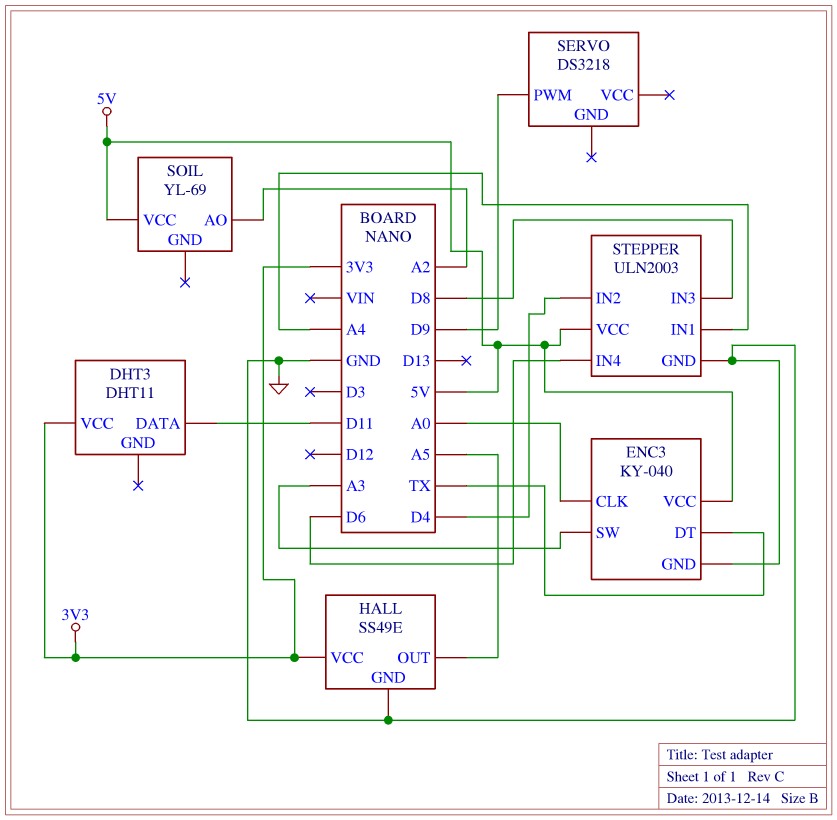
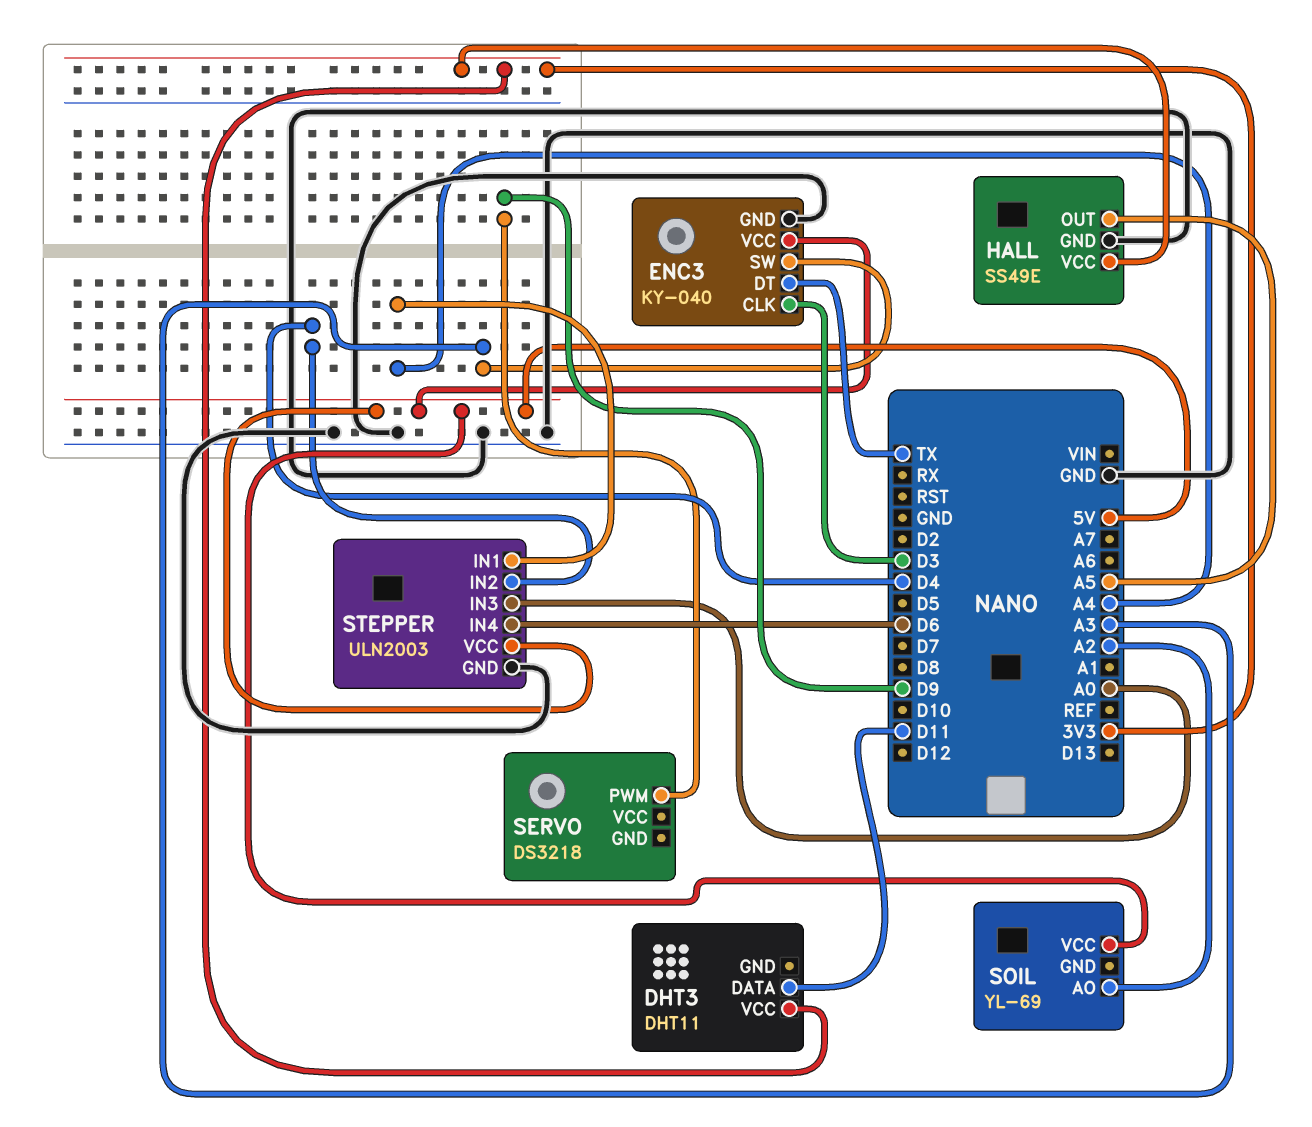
ENC3 pin CLK: A0 -> D3
STEPPER pin IN3: D8 -> A0

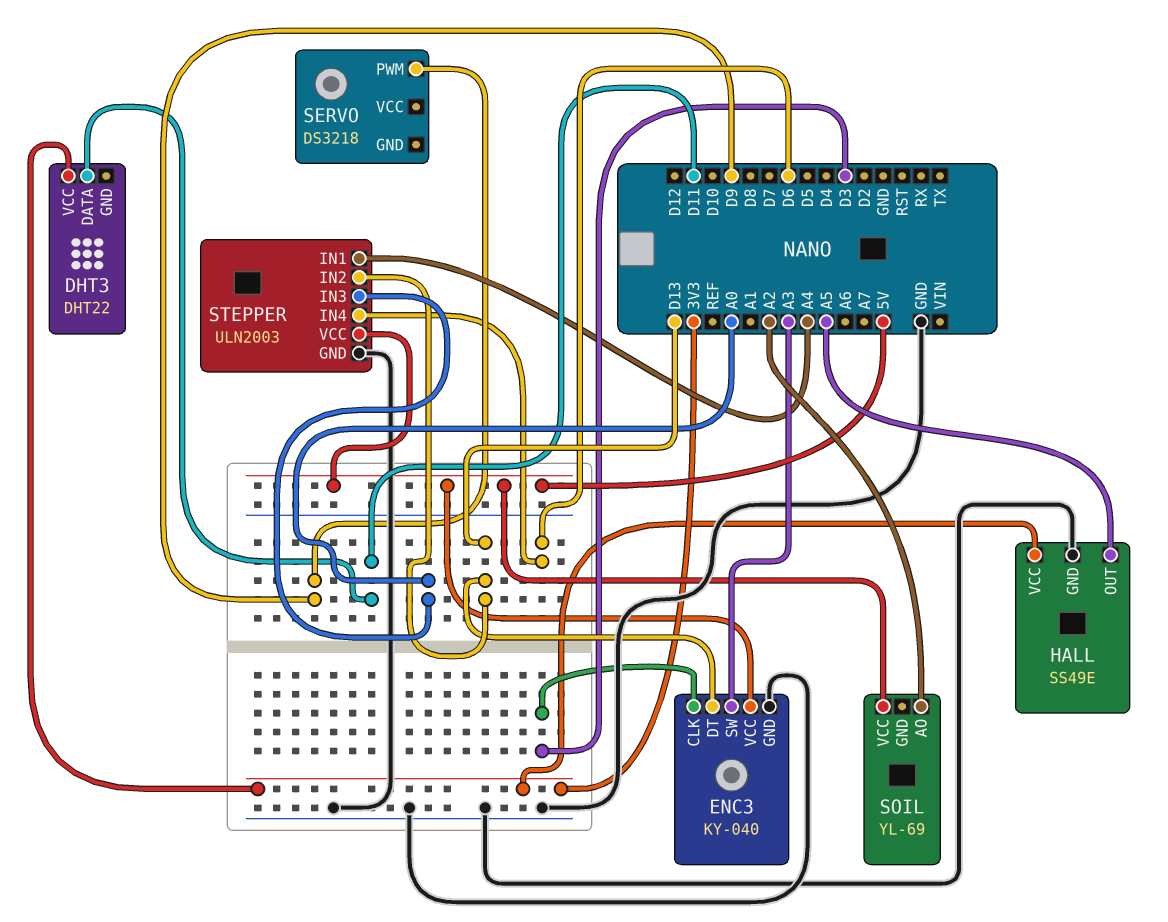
DHT3: DHT11 -> DHT22
ENC3 pin DT: TX -> D13
STEPPER pin IN2: D4 -> D13

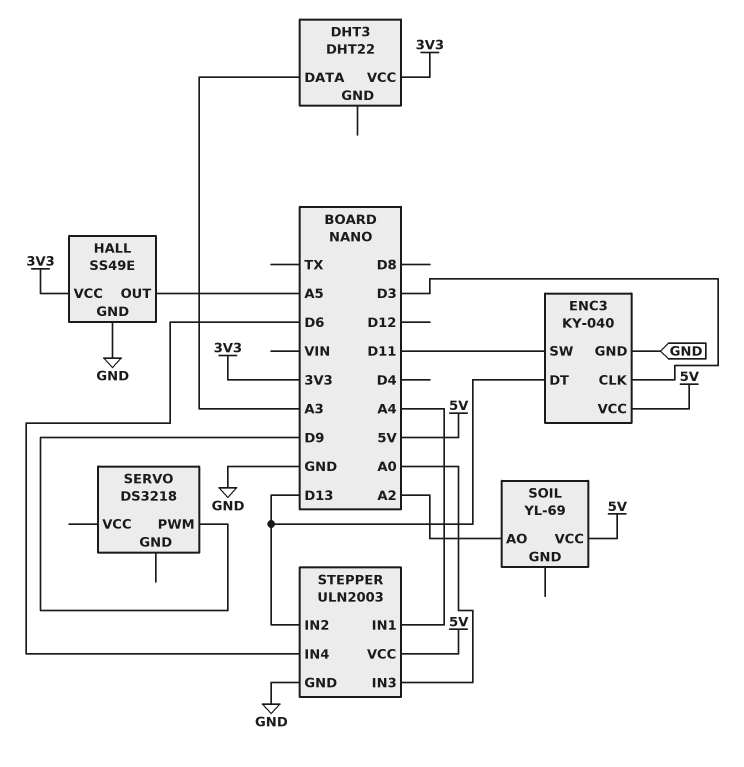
DHT3 pin DATA: D11 -> A3
ENC3 pin SW: A3 -> D11

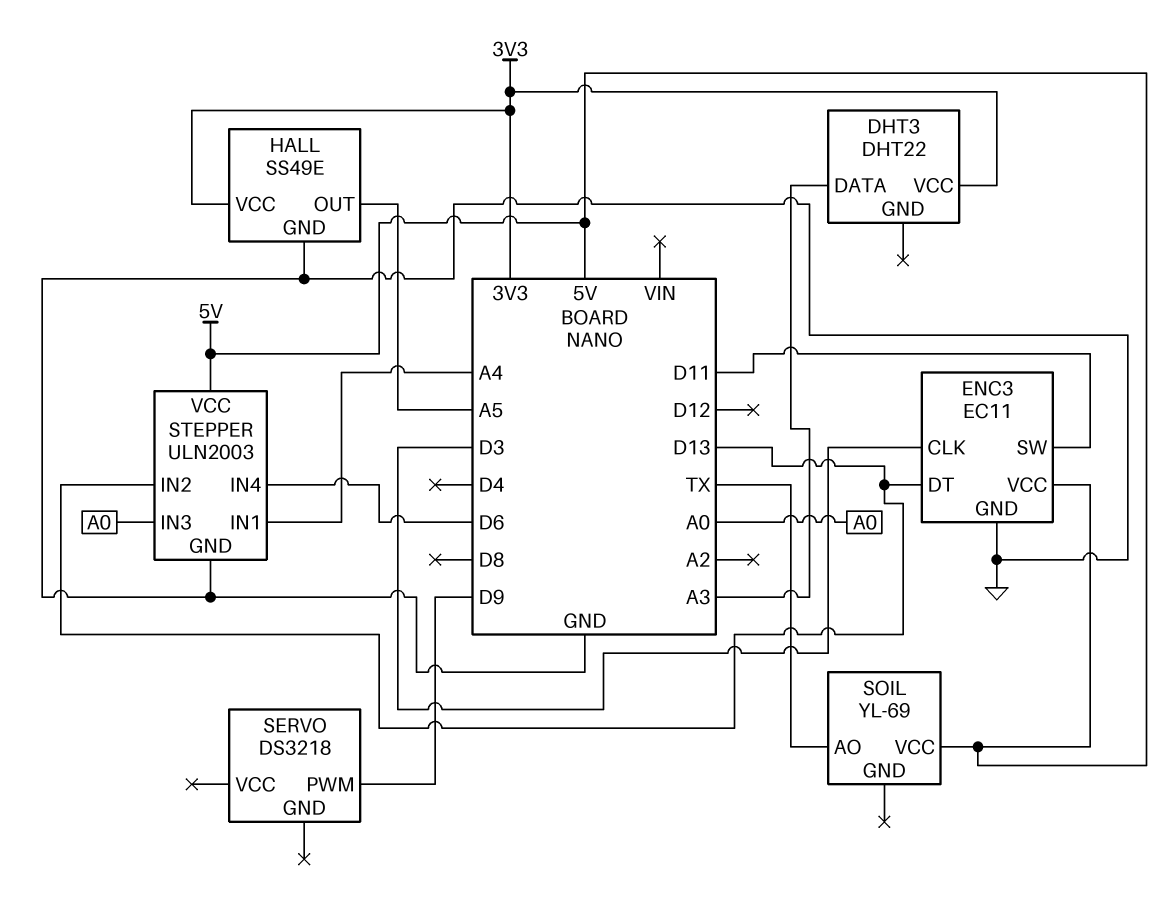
ENC3: KY-040 -> EC11
SOIL pin AO: A2 -> TX

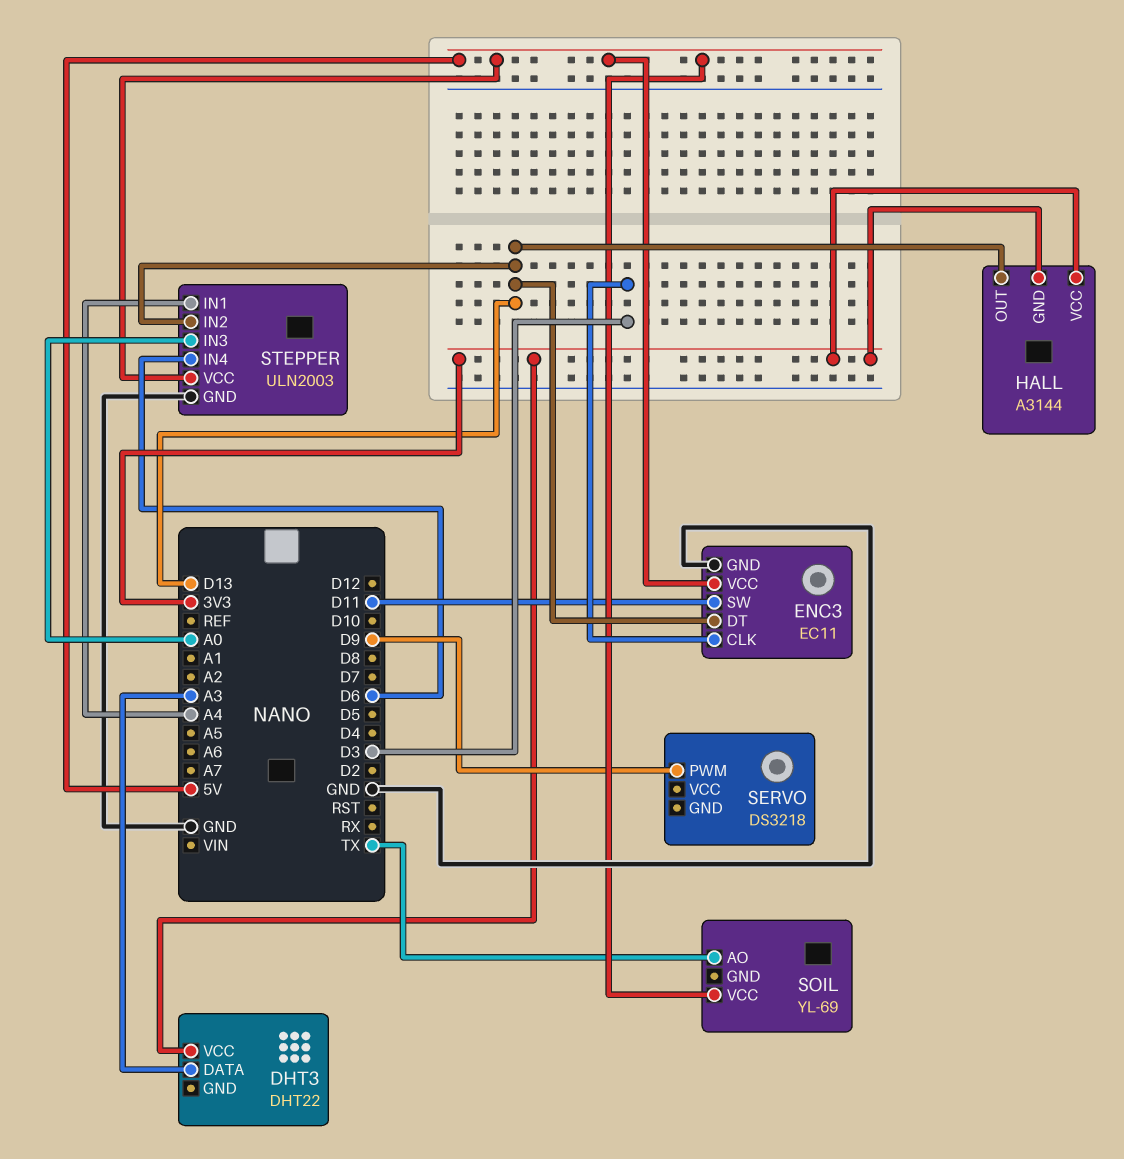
HALL: SS49E -> A3144
HALL pin GND: GND -> 3V3
HALL pin OUT: A5 -> D13

